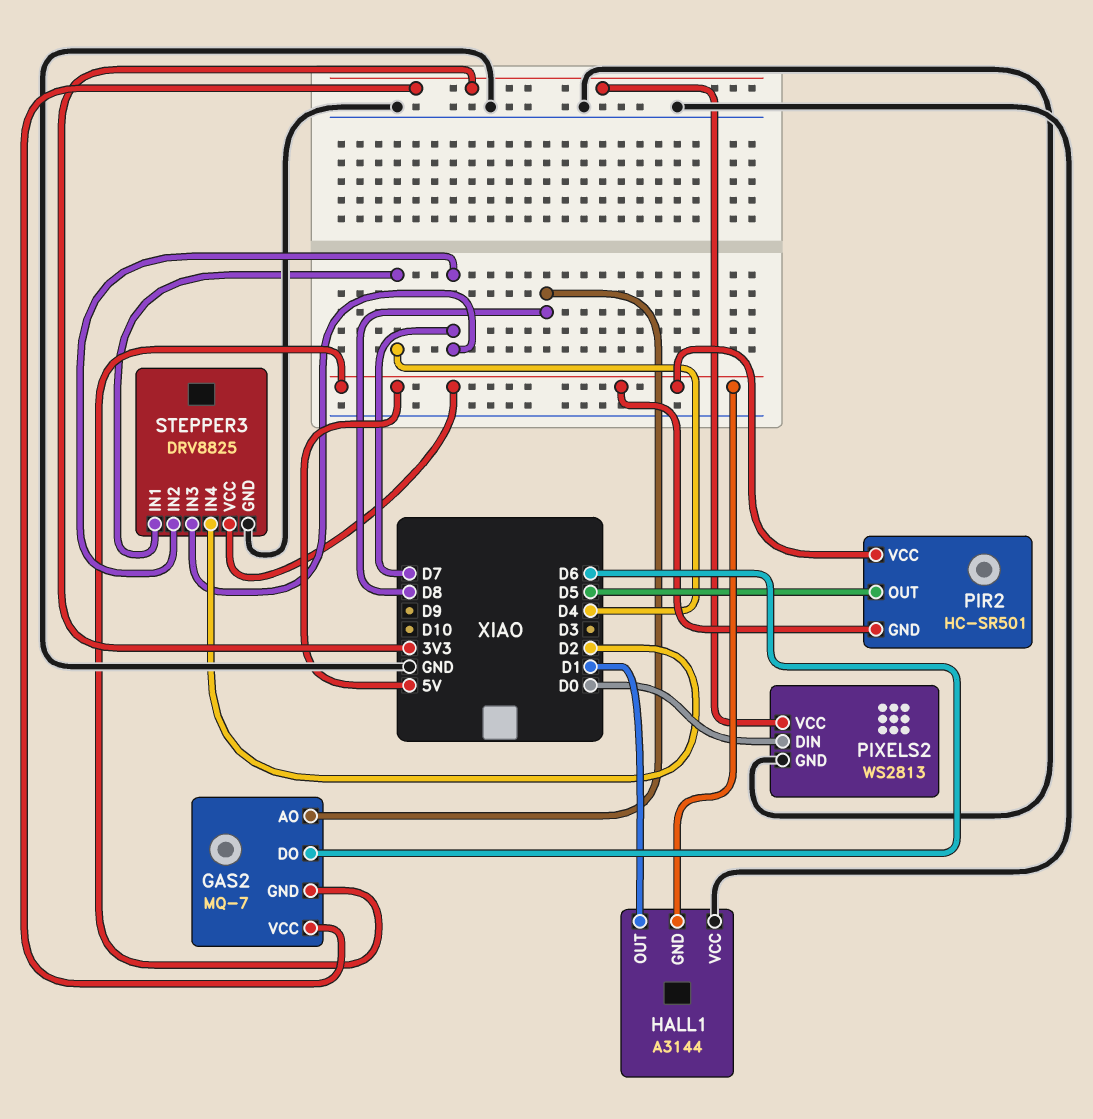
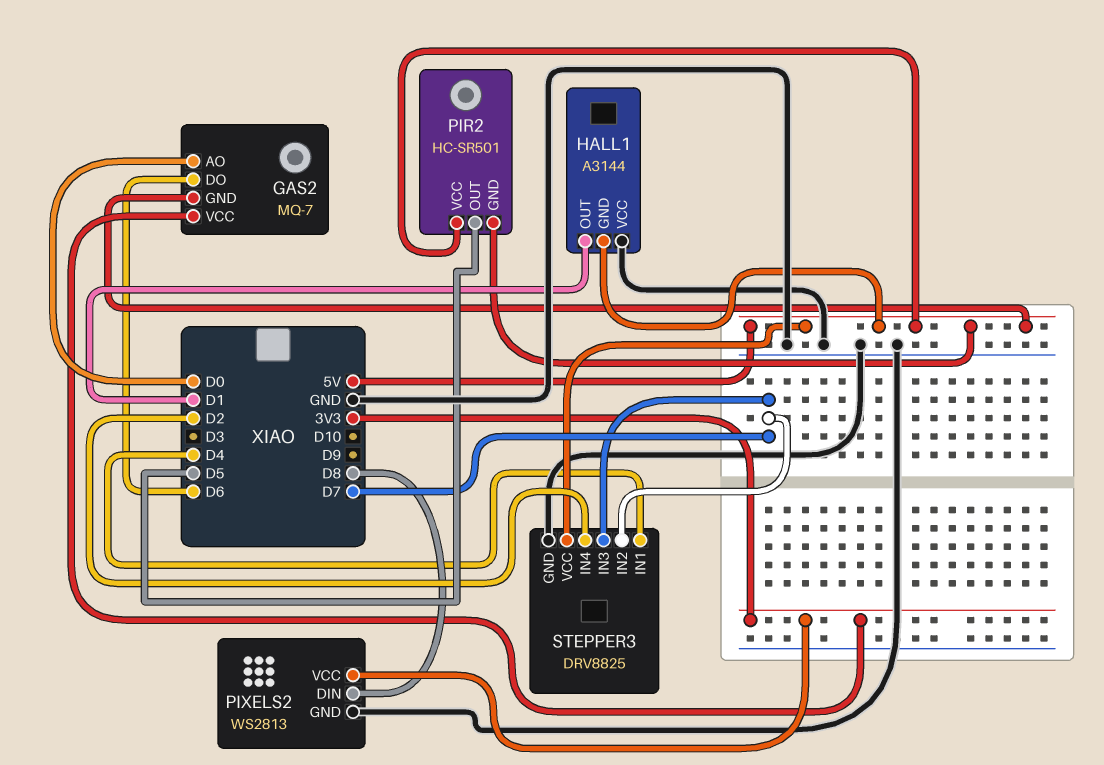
GAS2 pin AO: D8 -> D0
PIXELS2 pin DIN: D0 -> D8

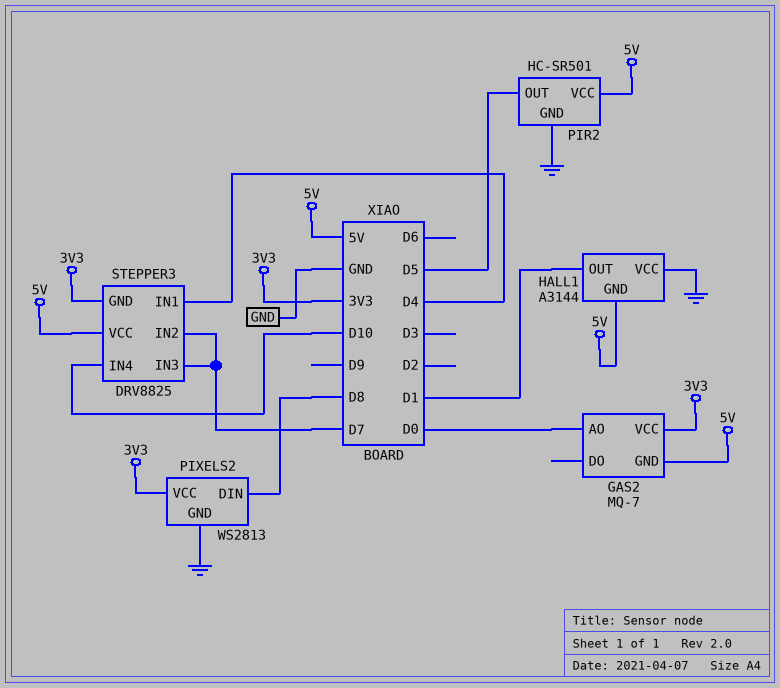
GAS2 pin DO: D6 -> none
PIR2 pin GND: 5V -> GND
STEPPER3 pin GND: GND -> 3V3
STEPPER3 pin IN4: D2 -> D10

